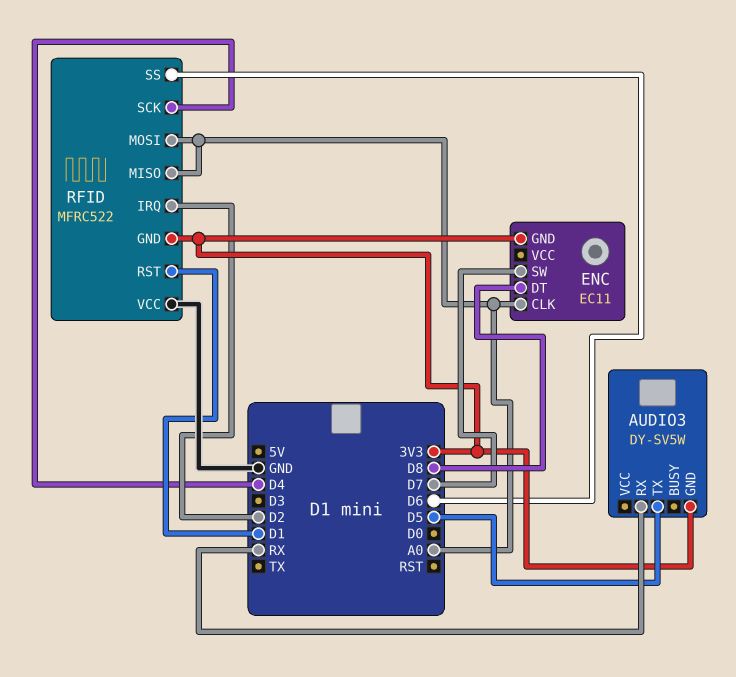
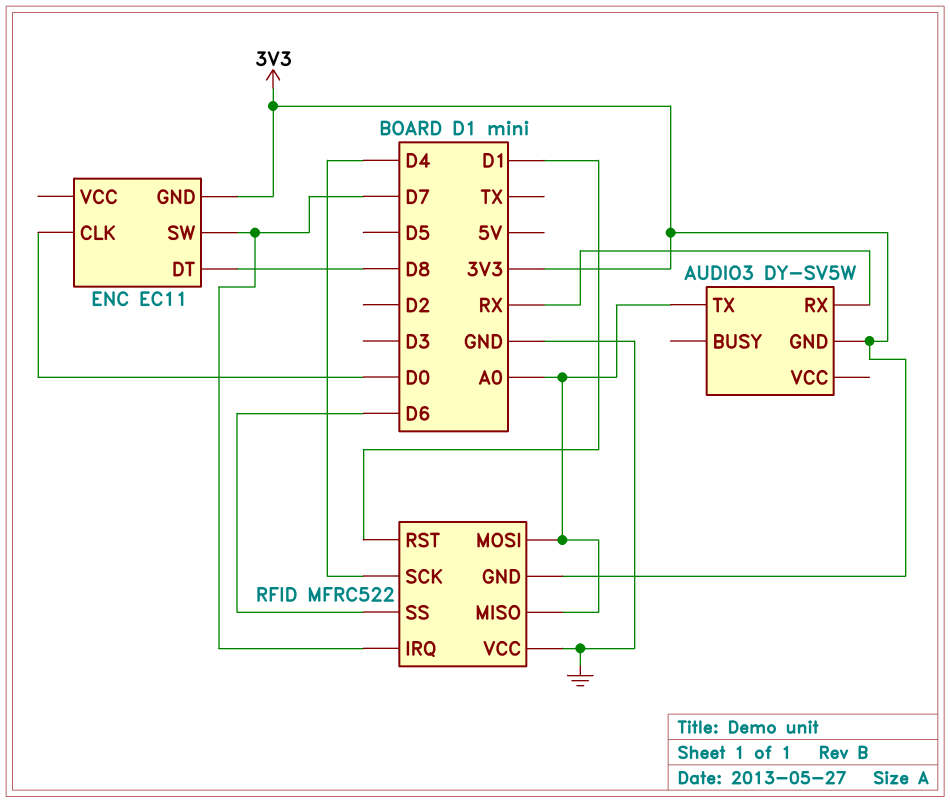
AUDIO3 pin TX: D5 -> A0
ENC pin CLK: A0 -> D0
RFID pin IRQ: D2 -> D7

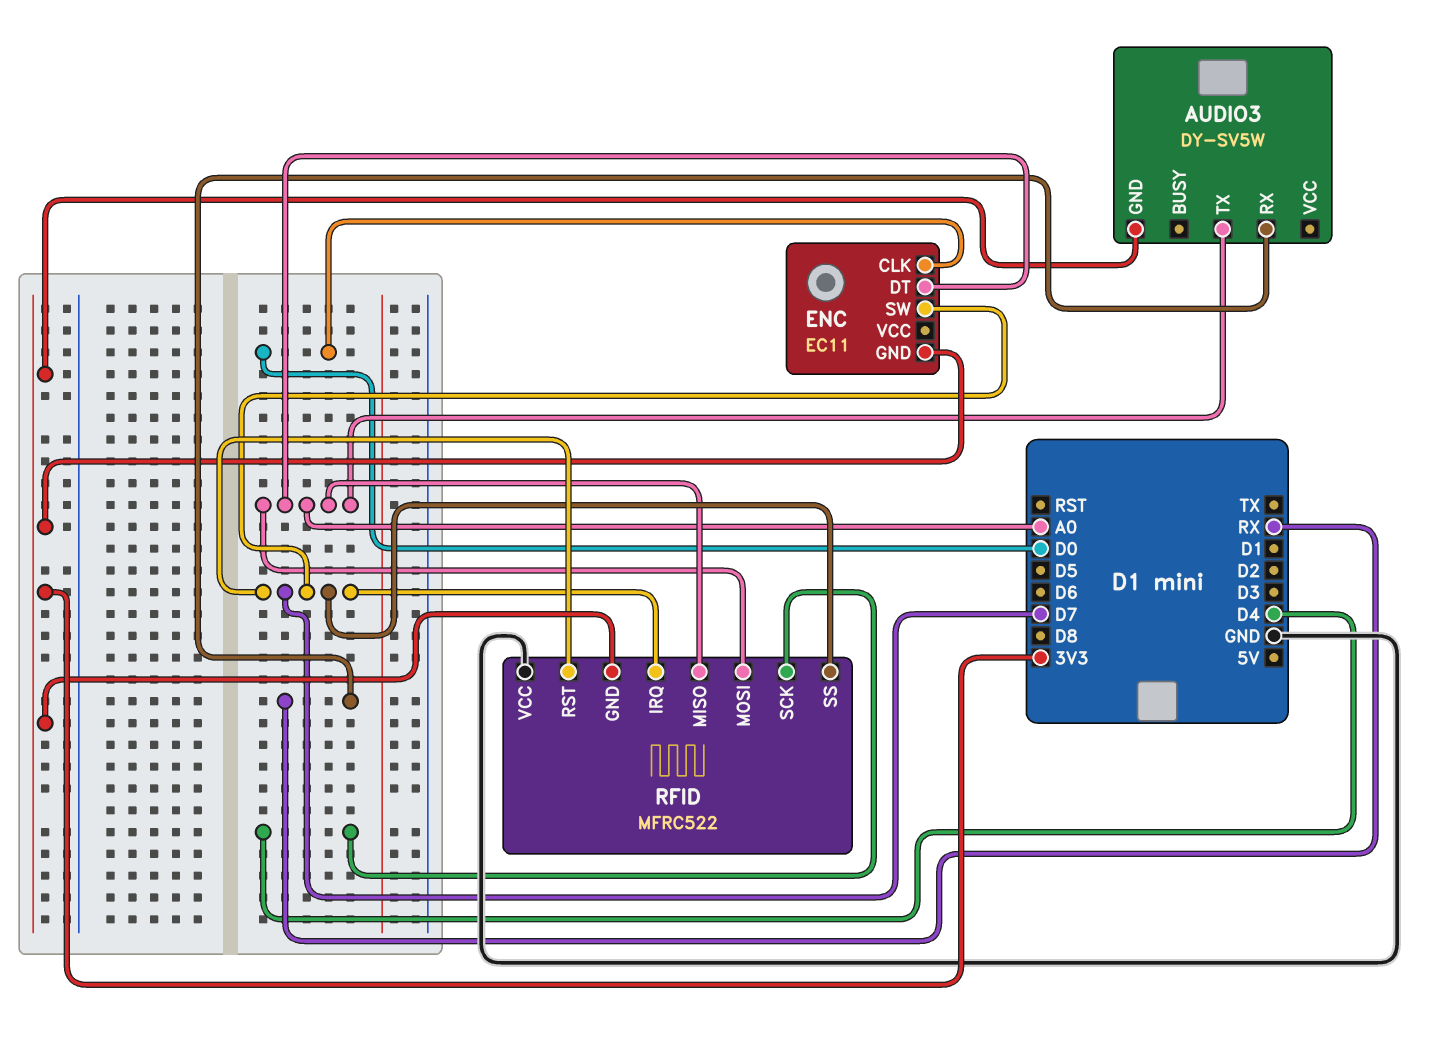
ENC pin DT: D8 -> A0
RFID pin RST: D1 -> D7
RFID pin SS: D6 -> D7

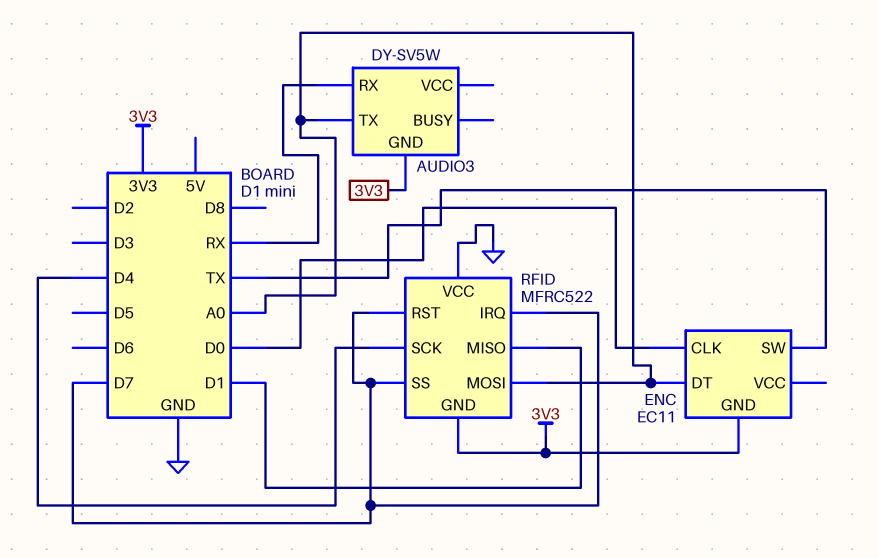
ENC pin SW: D7 -> TX
RFID pin MISO: A0 -> D1

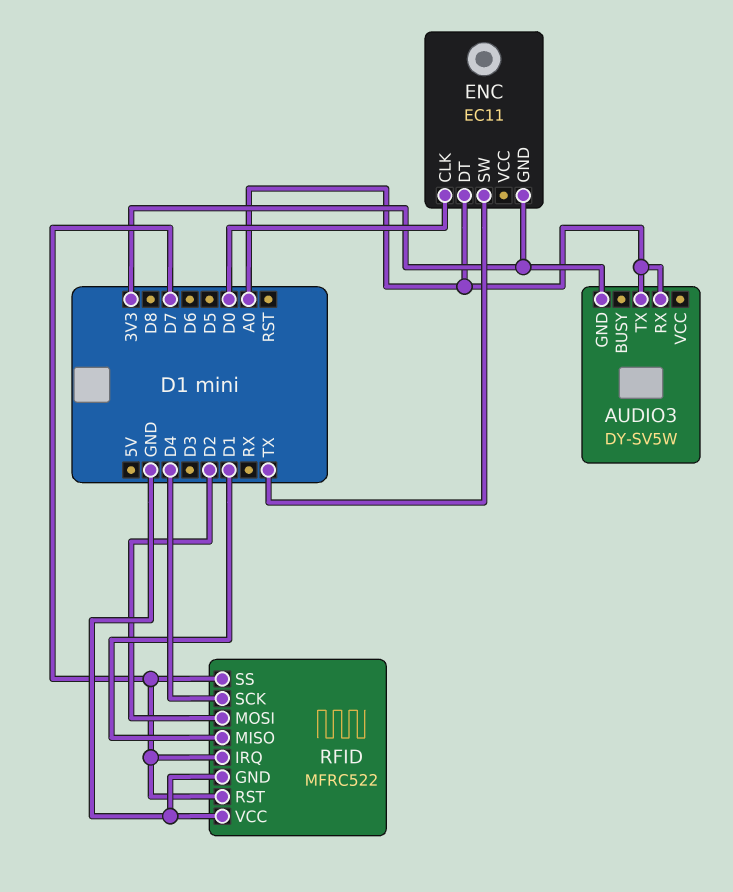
AUDIO3 pin RX: RX -> A0
RFID pin GND: 3V3 -> GND
RFID pin MOSI: A0 -> D2

